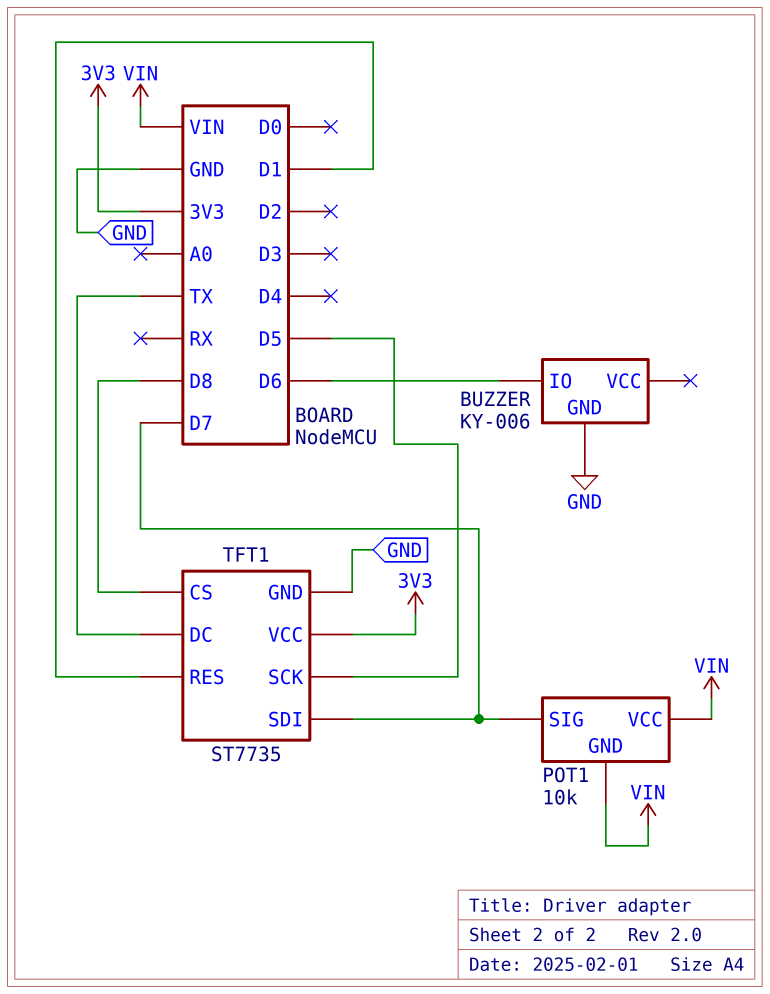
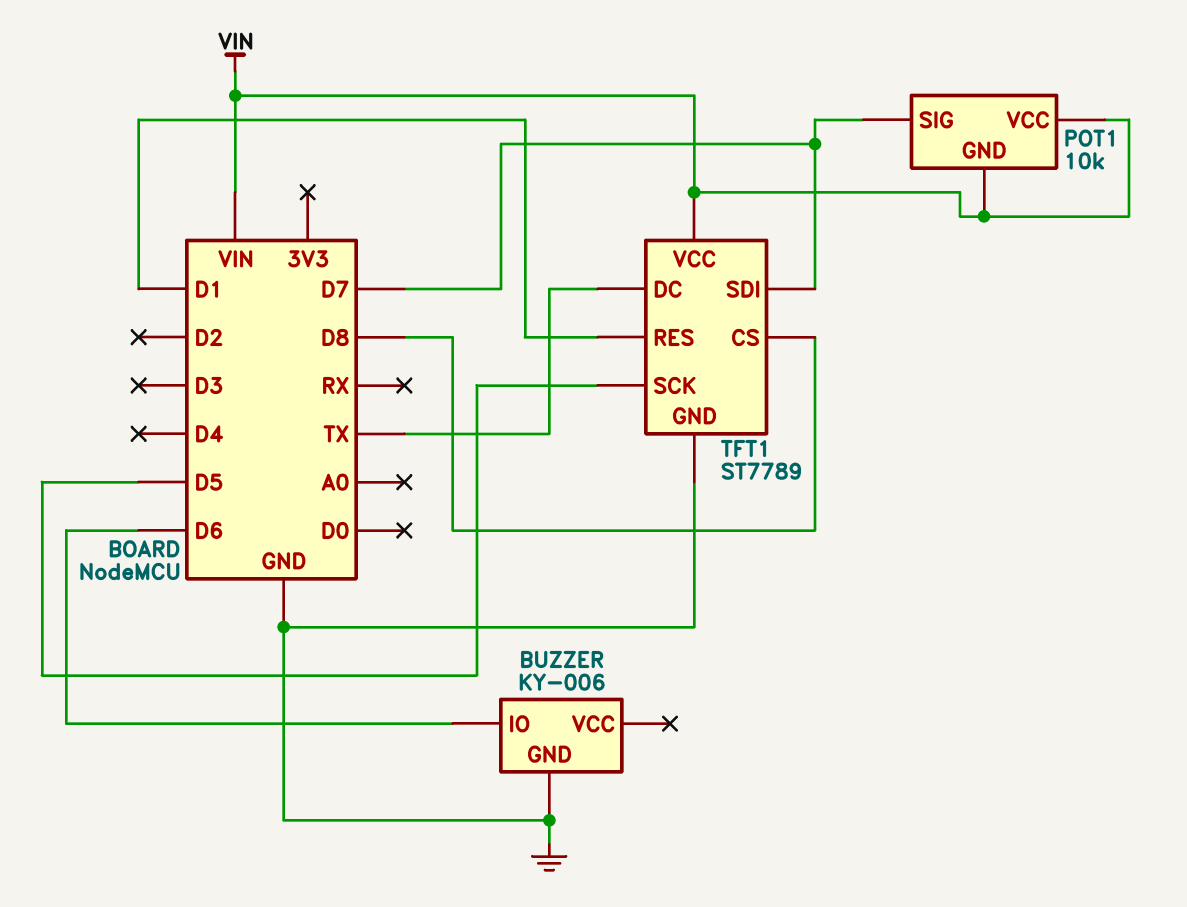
TFT1: ST7735 -> ST7789
TFT1 pin VCC: 3V3 -> VIN

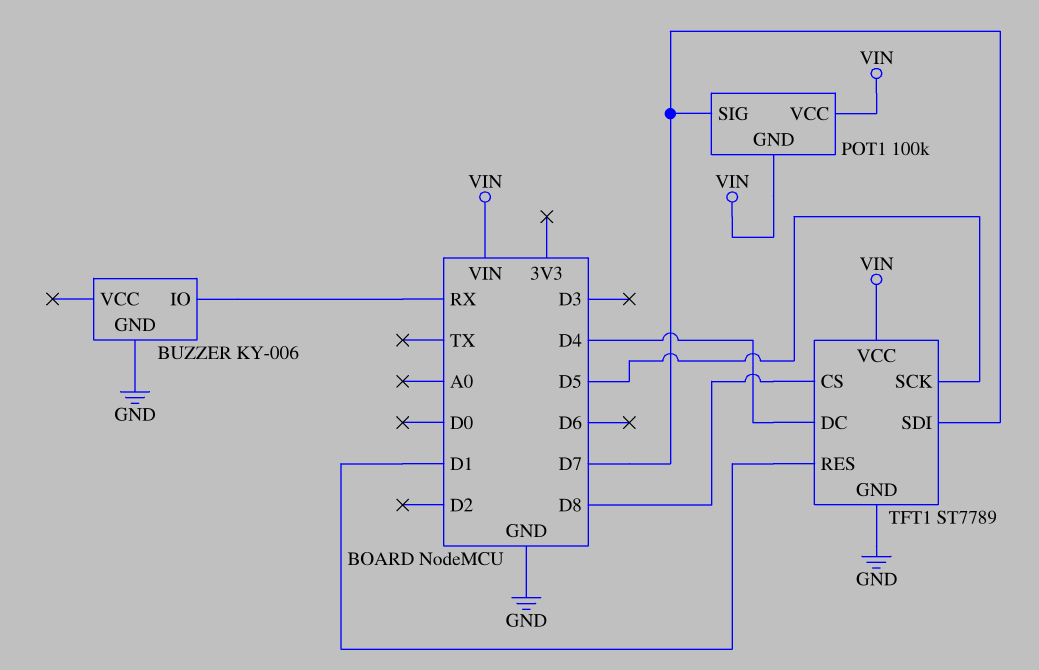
BUZZER pin IO: D6 -> RX
POT1: 10k -> 100k
TFT1 pin DC: TX -> D4

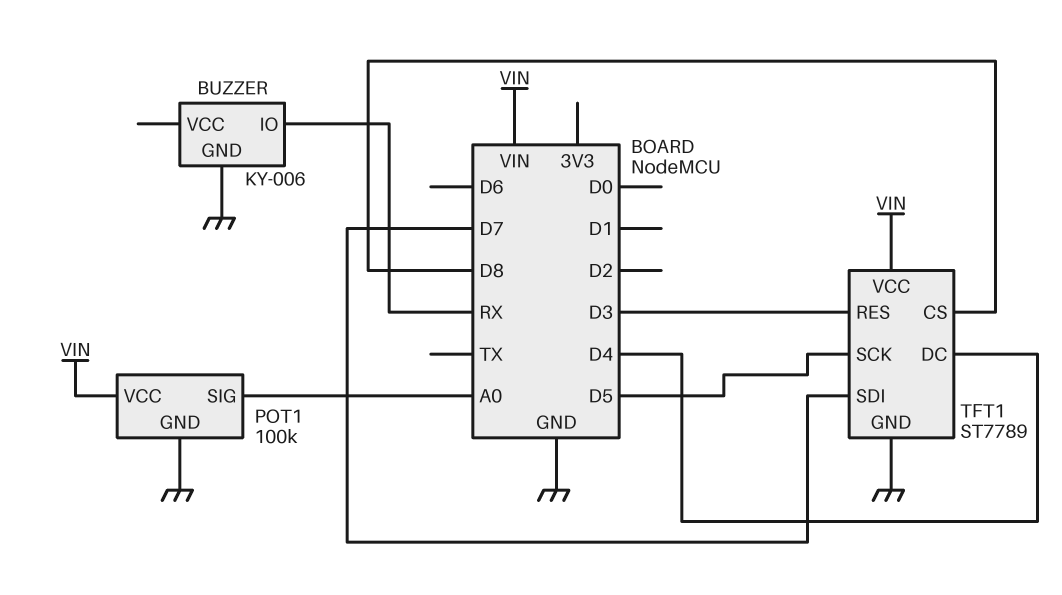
POT1 pin GND: VIN -> GND
POT1 pin SIG: D7 -> A0
TFT1 pin RES: D1 -> D3

